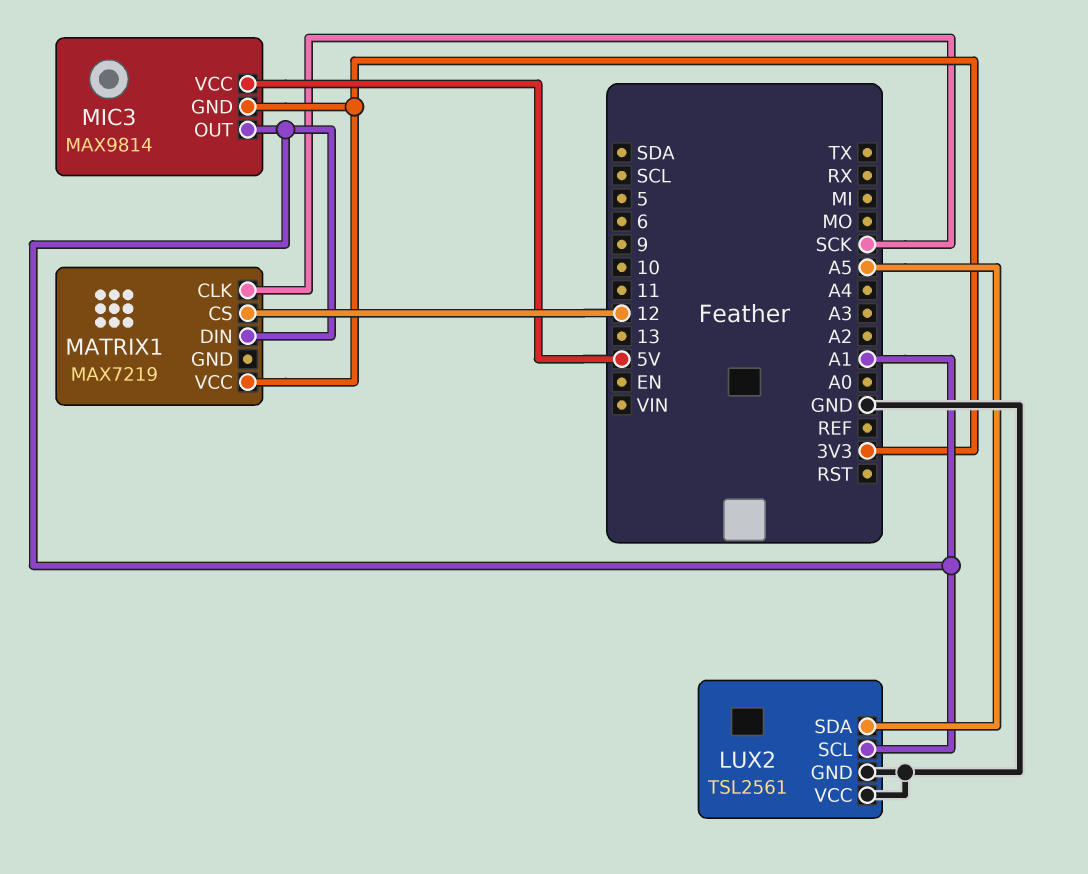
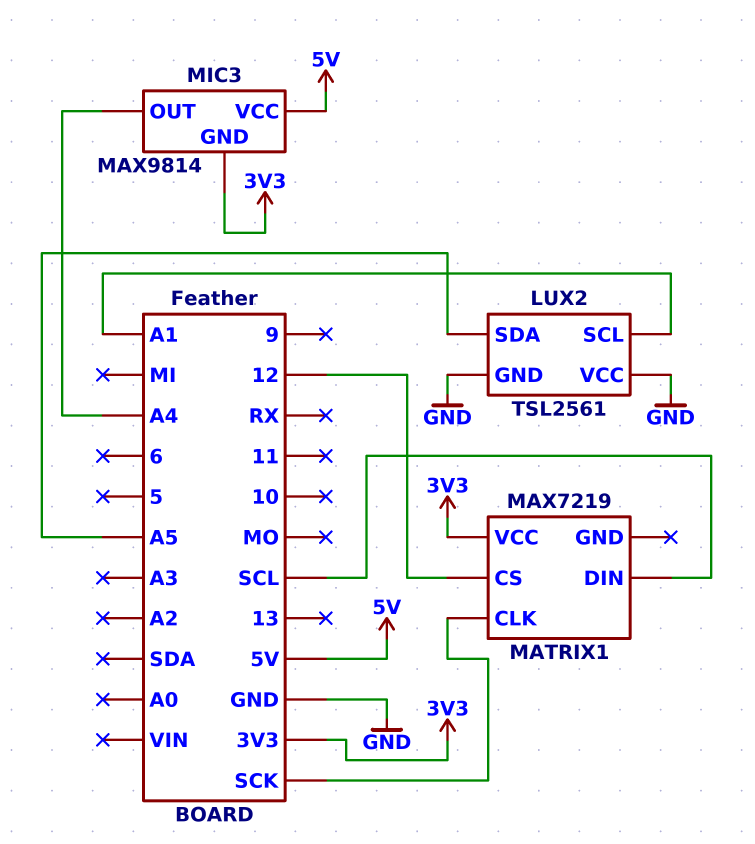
MATRIX1 pin DIN: A1 -> SCL
MIC3 pin OUT: A1 -> A4

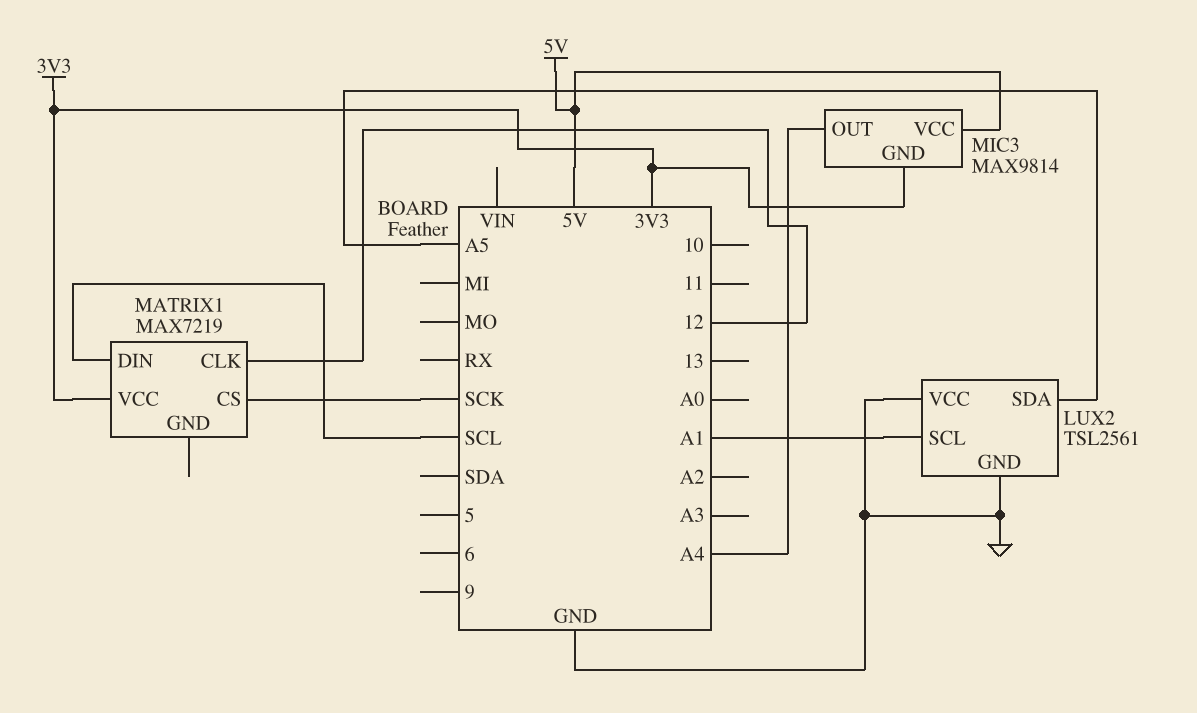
MATRIX1 pin CLK: SCK -> 12
MATRIX1 pin CS: 12 -> SCK

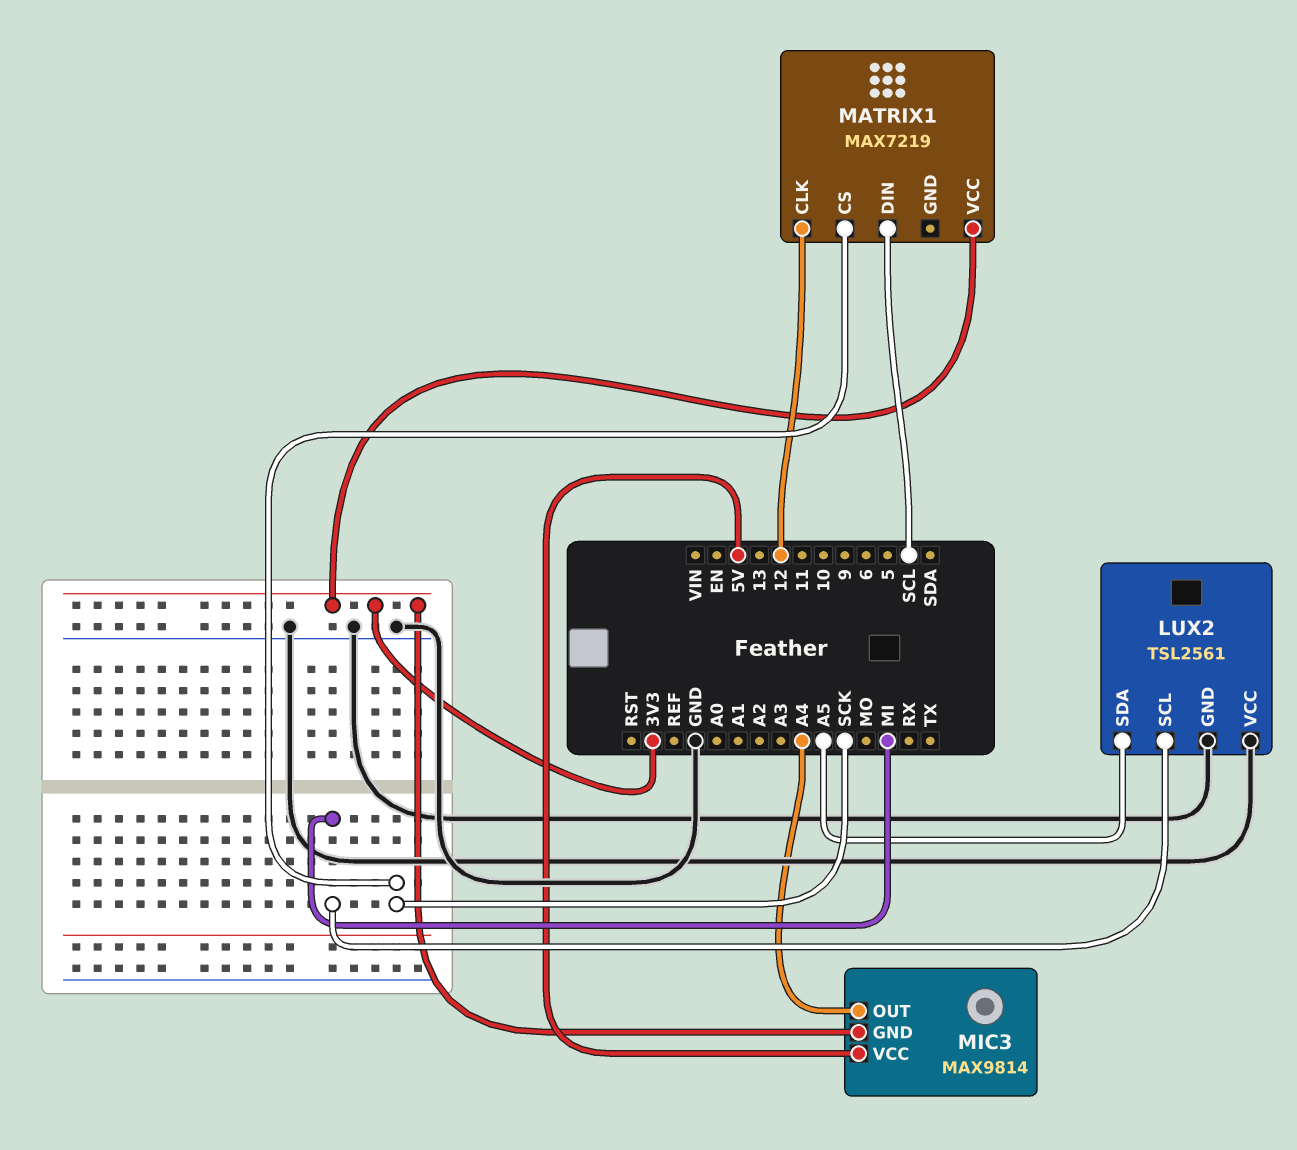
LUX2 pin SCL: A1 -> MI

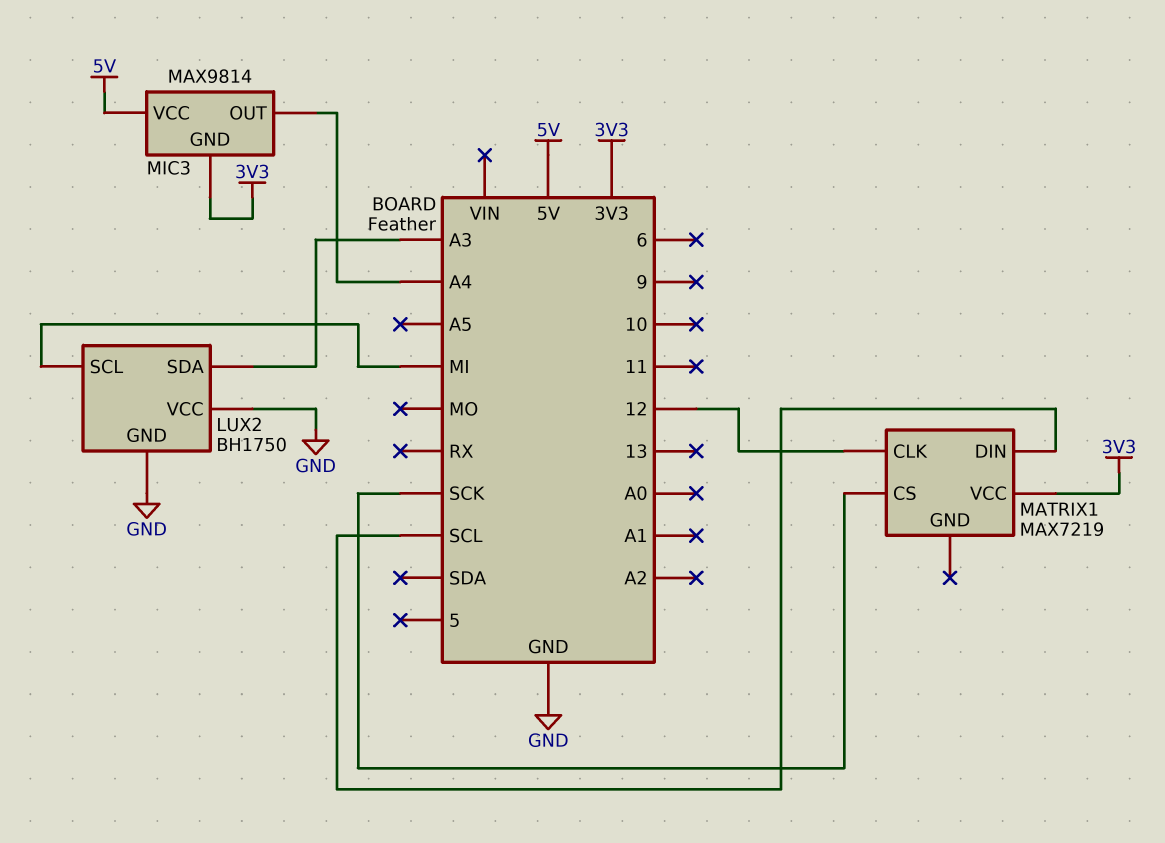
LUX2: TSL2561 -> BH1750
LUX2 pin SDA: A5 -> A3

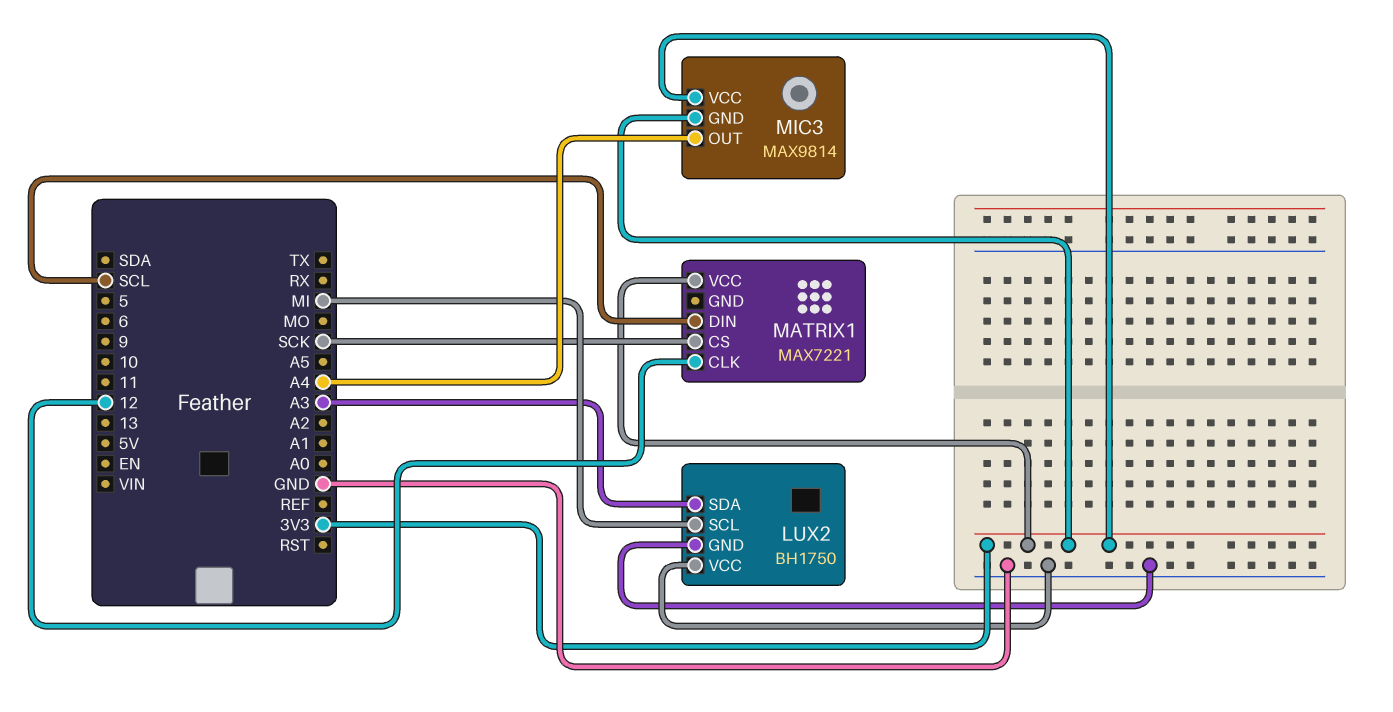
MATRIX1: MAX7219 -> MAX7221
MIC3 pin VCC: 5V -> 3V3

